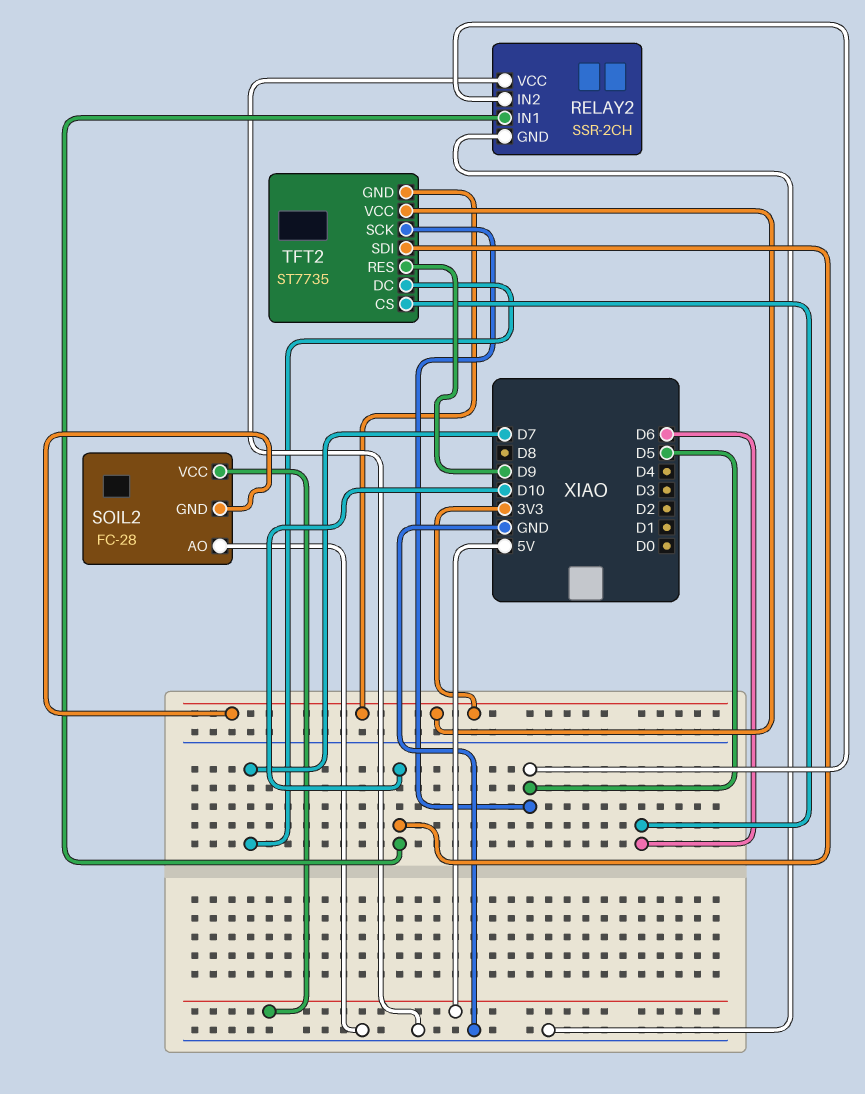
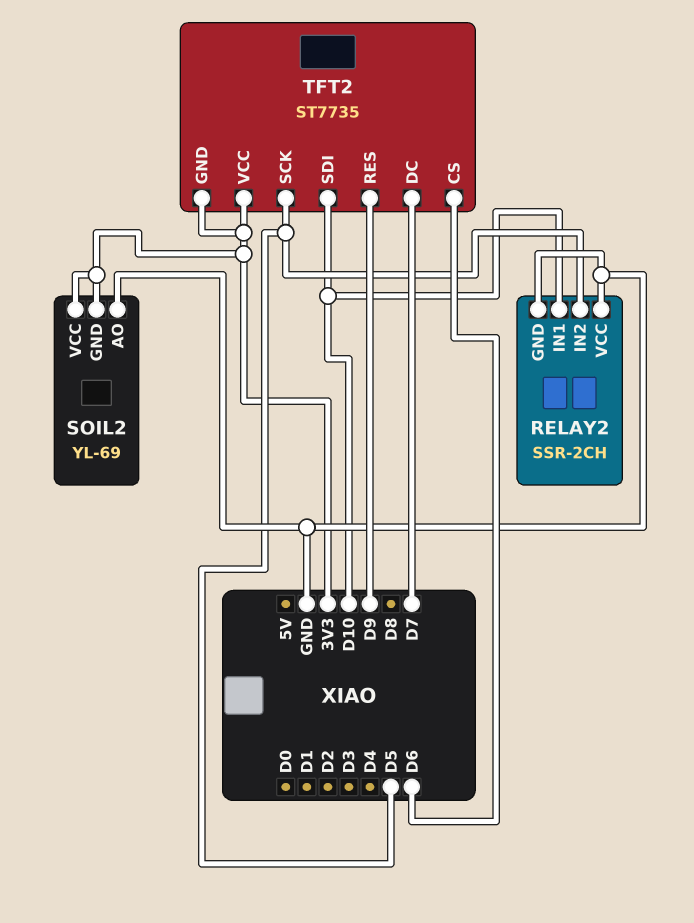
SOIL2: FC-28 -> YL-69
SOIL2 pin VCC: 5V -> 3V3

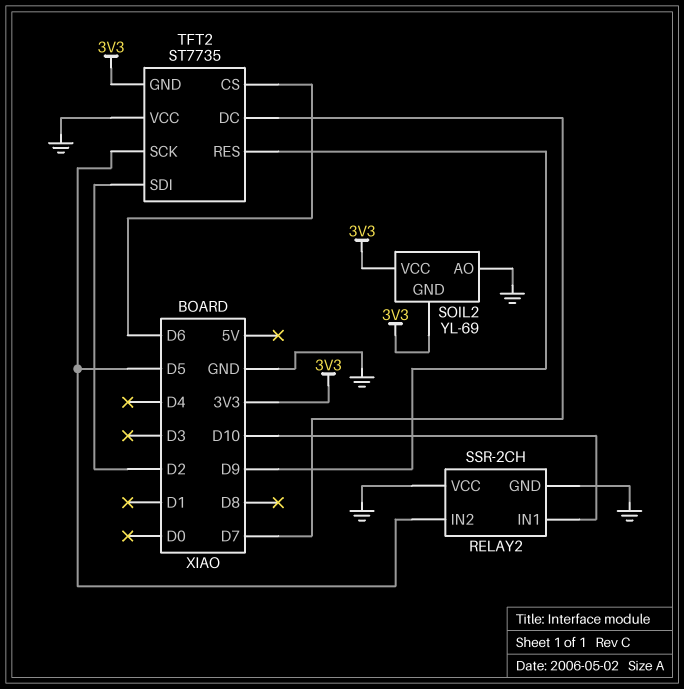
TFT2 pin SDI: D10 -> D2
TFT2 pin VCC: 3V3 -> GND

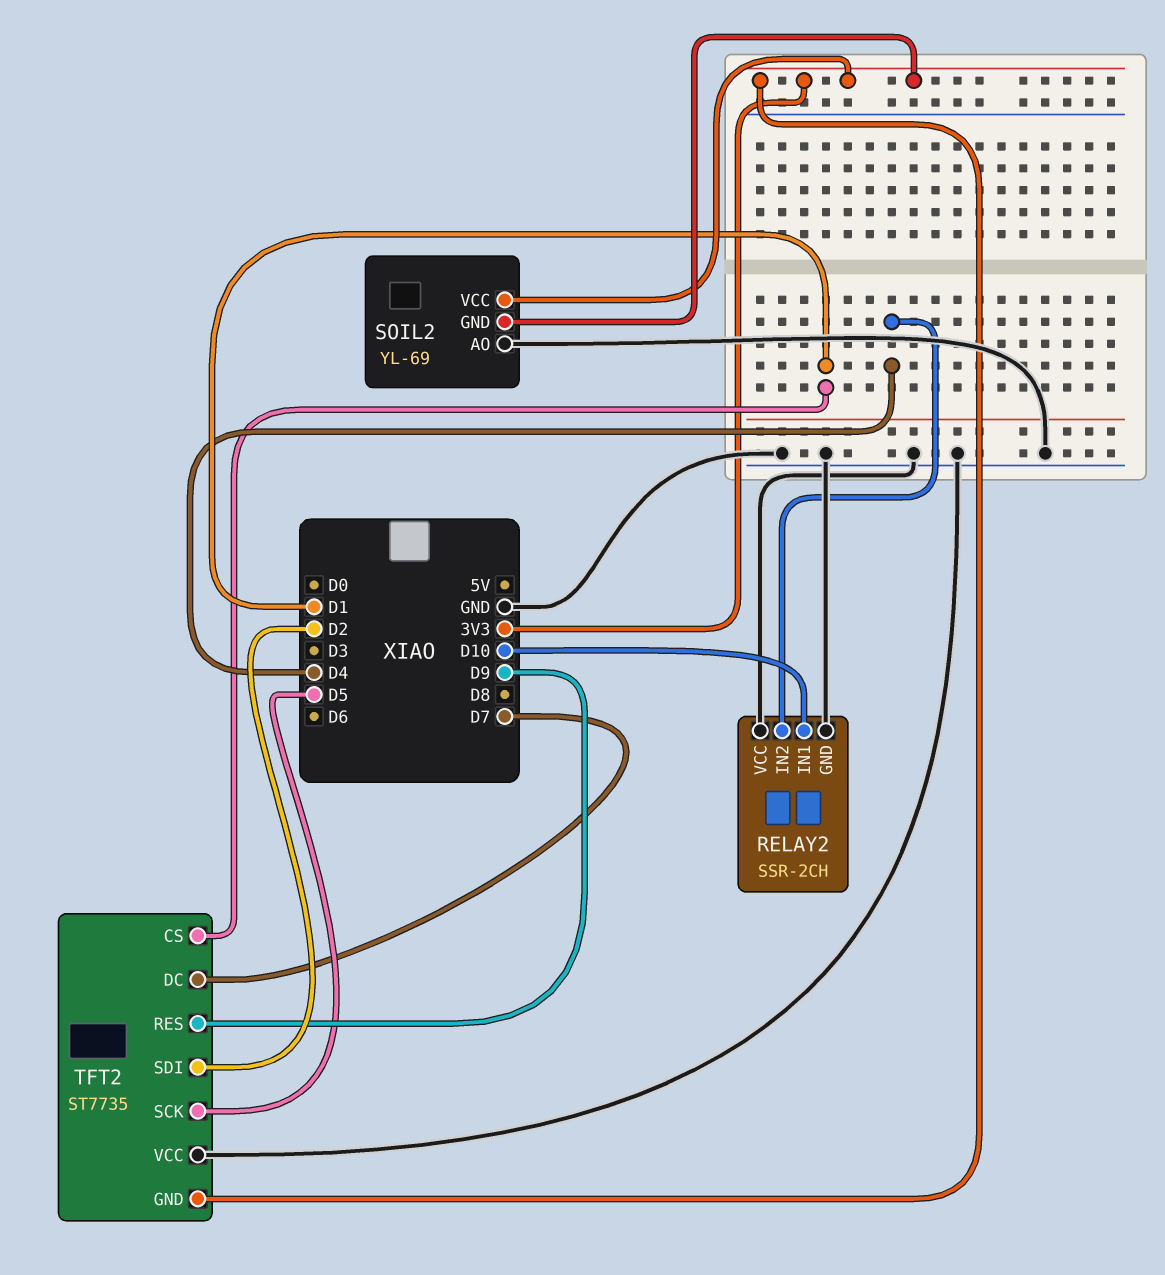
RELAY2 pin IN2: D5 -> D4
TFT2 pin CS: D6 -> D1

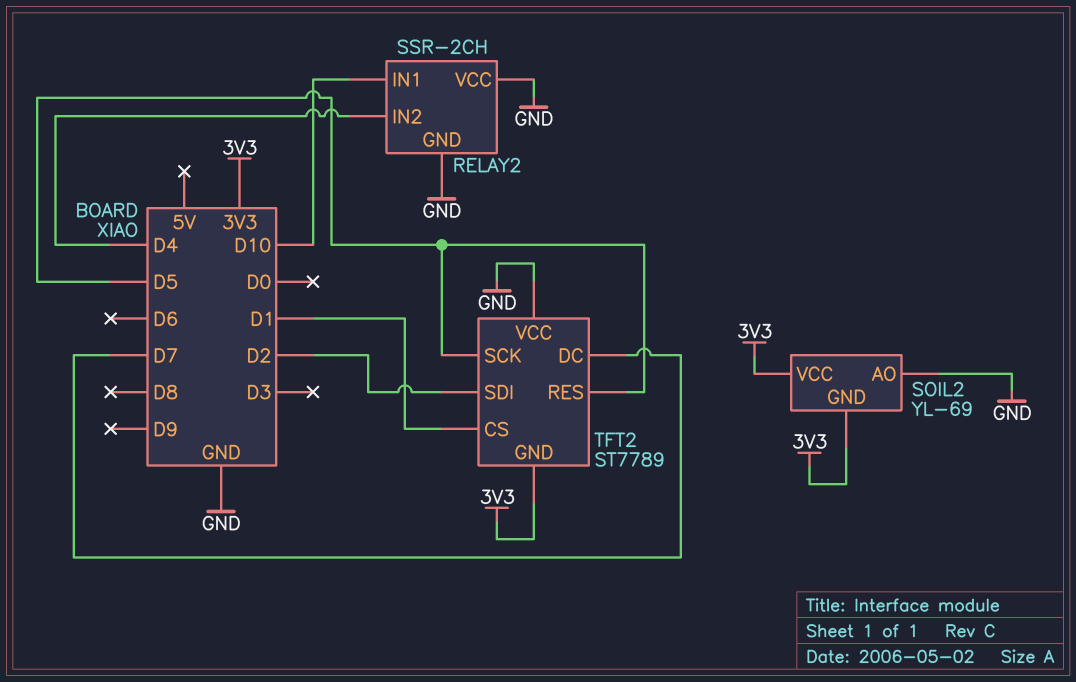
TFT2: ST7735 -> ST7789
TFT2 pin RES: D9 -> D5

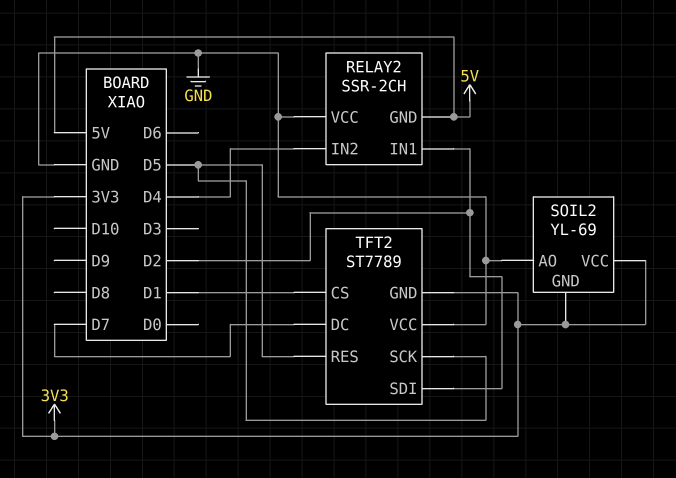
RELAY2 pin GND: GND -> 5V
RELAY2 pin IN1: D10 -> D2

